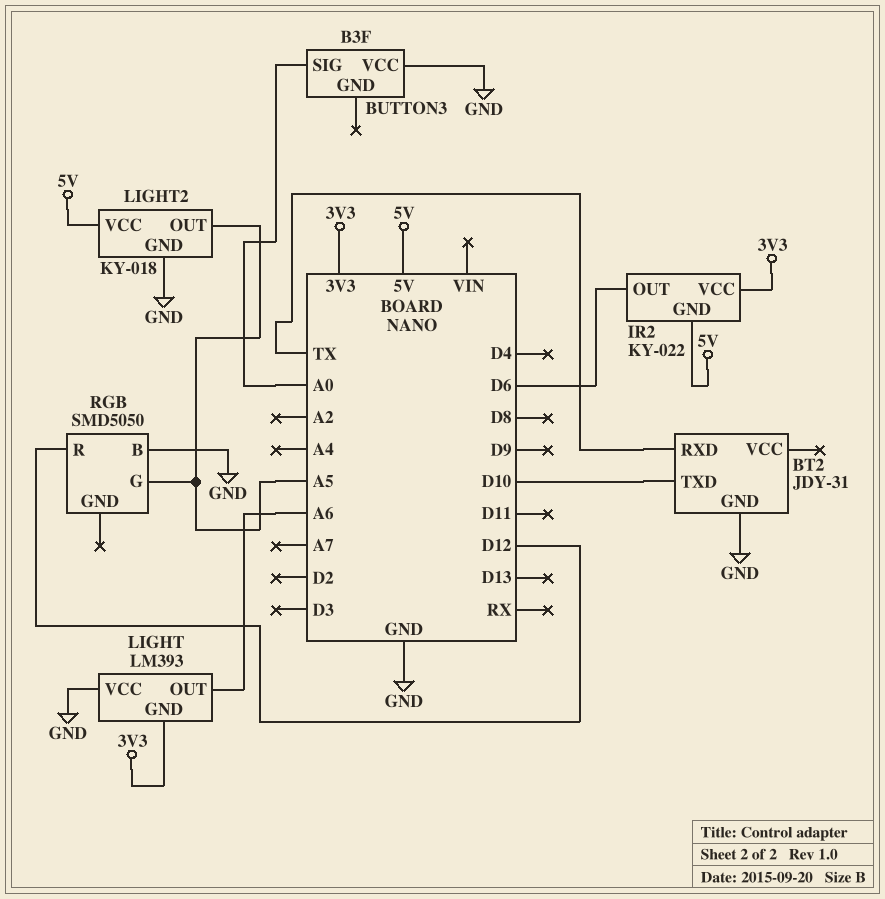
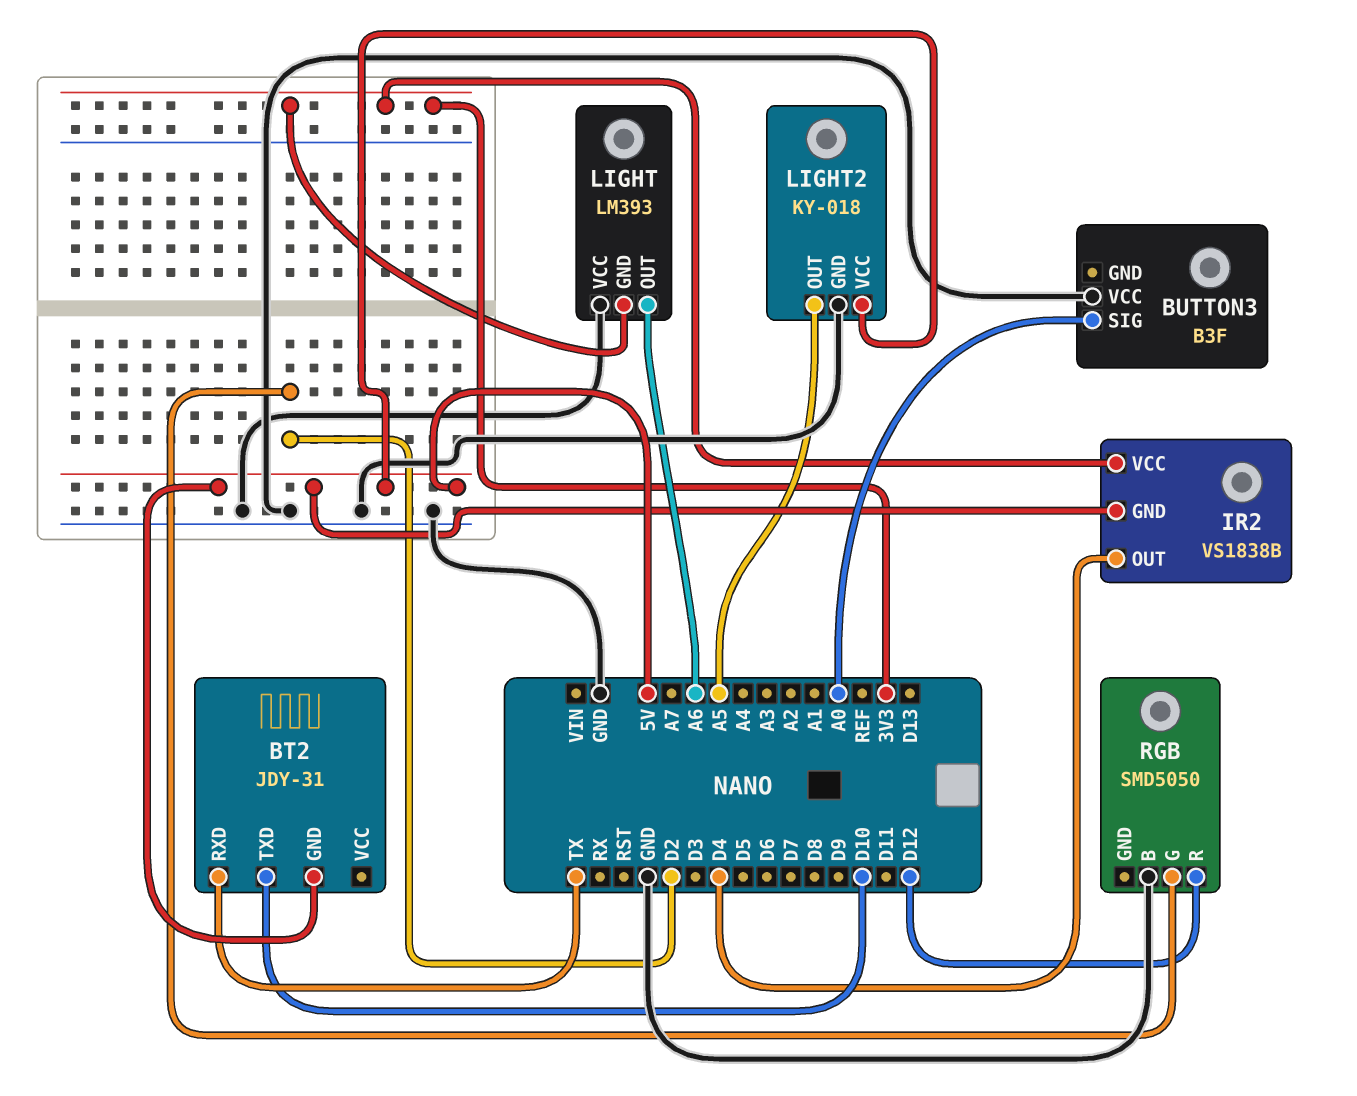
BT2 pin GND: GND -> 5V
IR2: KY-022 -> VS1838B
IR2 pin OUT: D6 -> D4
RGB pin G: A5 -> D2

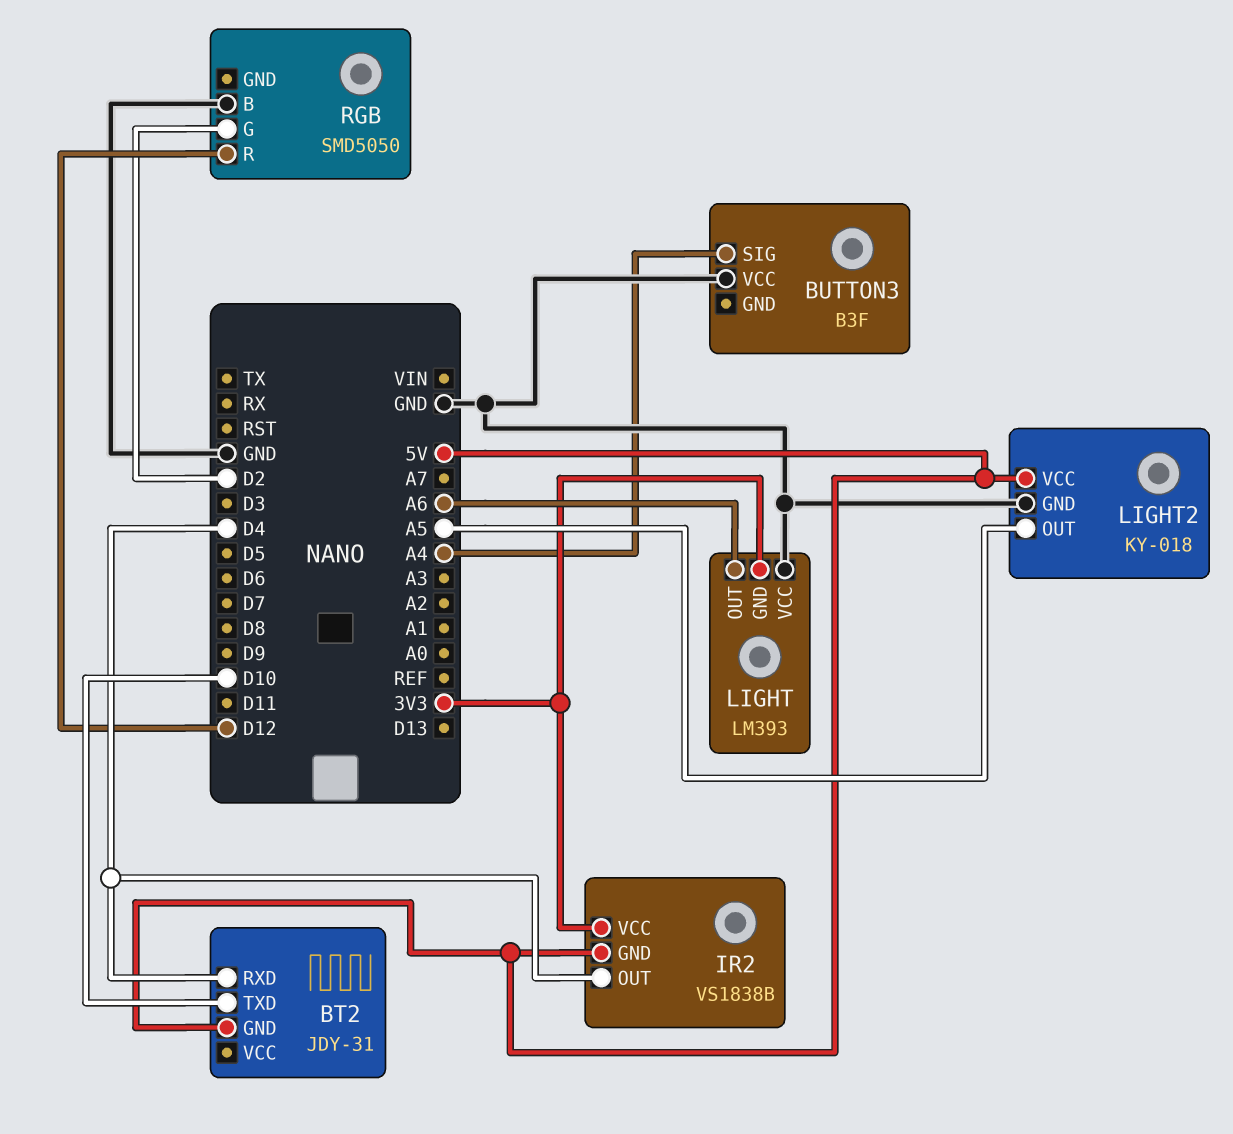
BT2 pin RXD: TX -> D4
BUTTON3 pin SIG: A0 -> A4

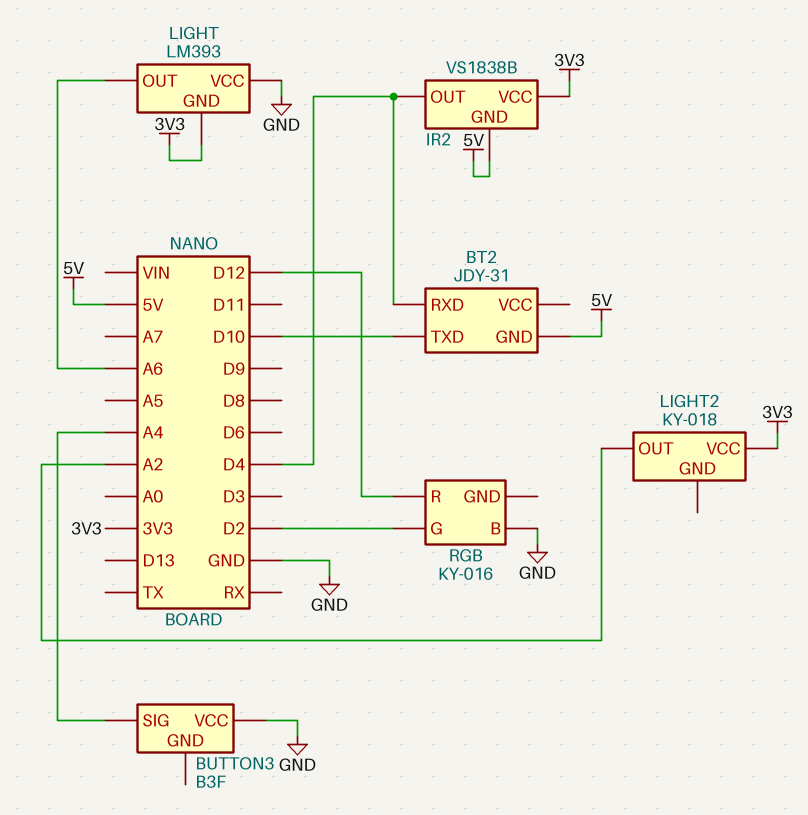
LIGHT2 pin GND: GND -> none
LIGHT2 pin OUT: A5 -> A2
LIGHT2 pin VCC: 5V -> 3V3
RGB: SMD5050 -> KY-016

